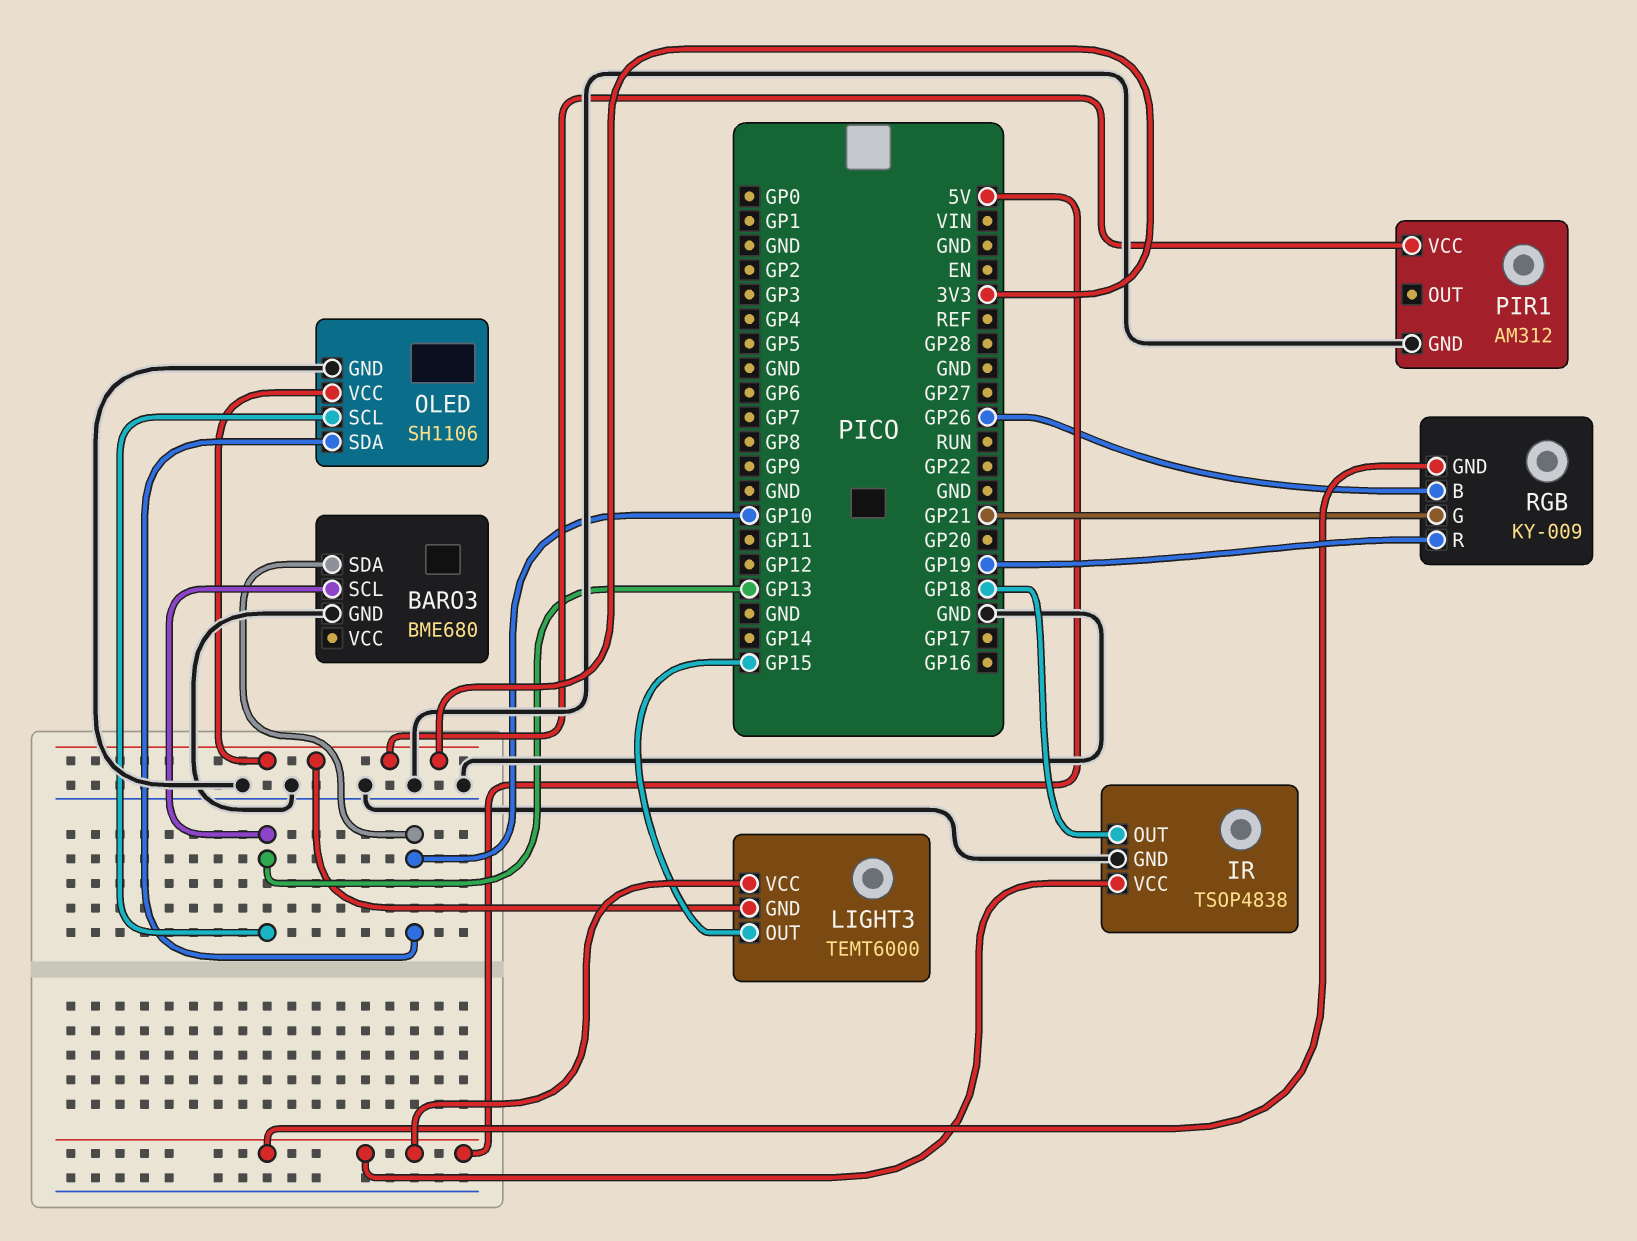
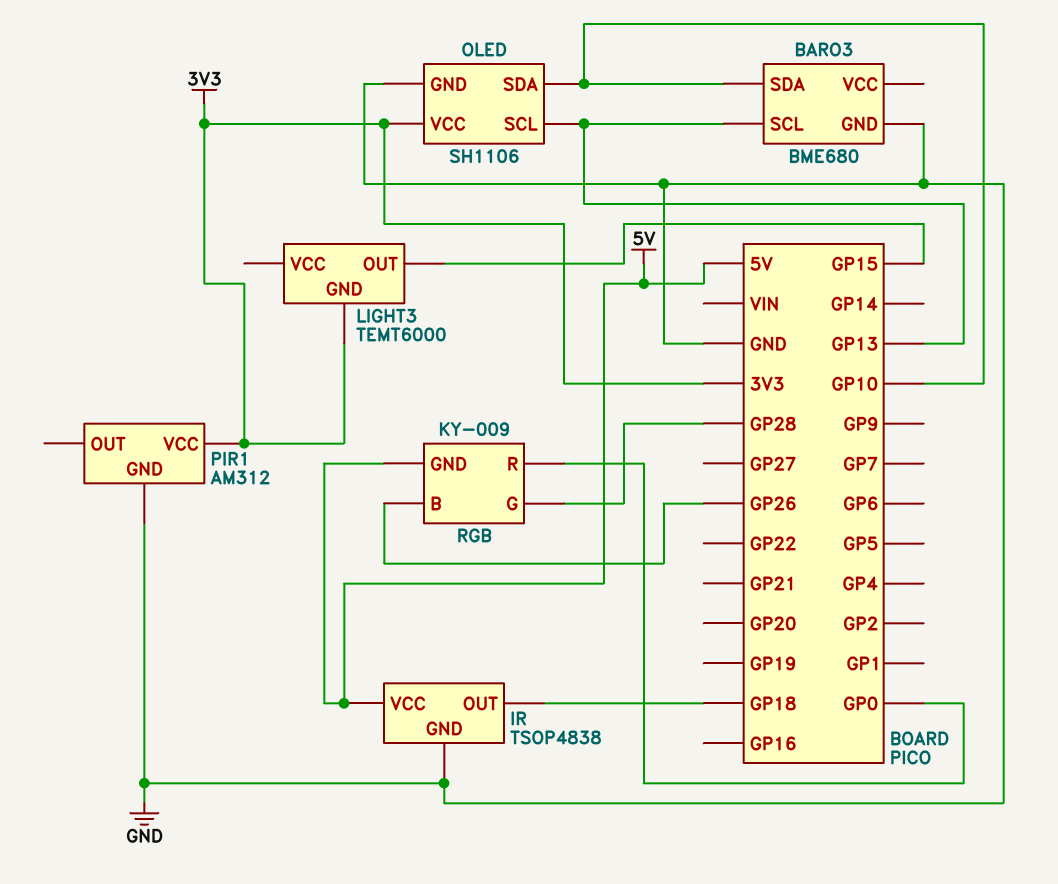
LIGHT3 pin VCC: 5V -> none
RGB pin G: GP21 -> GP28
RGB pin R: GP19 -> GP0

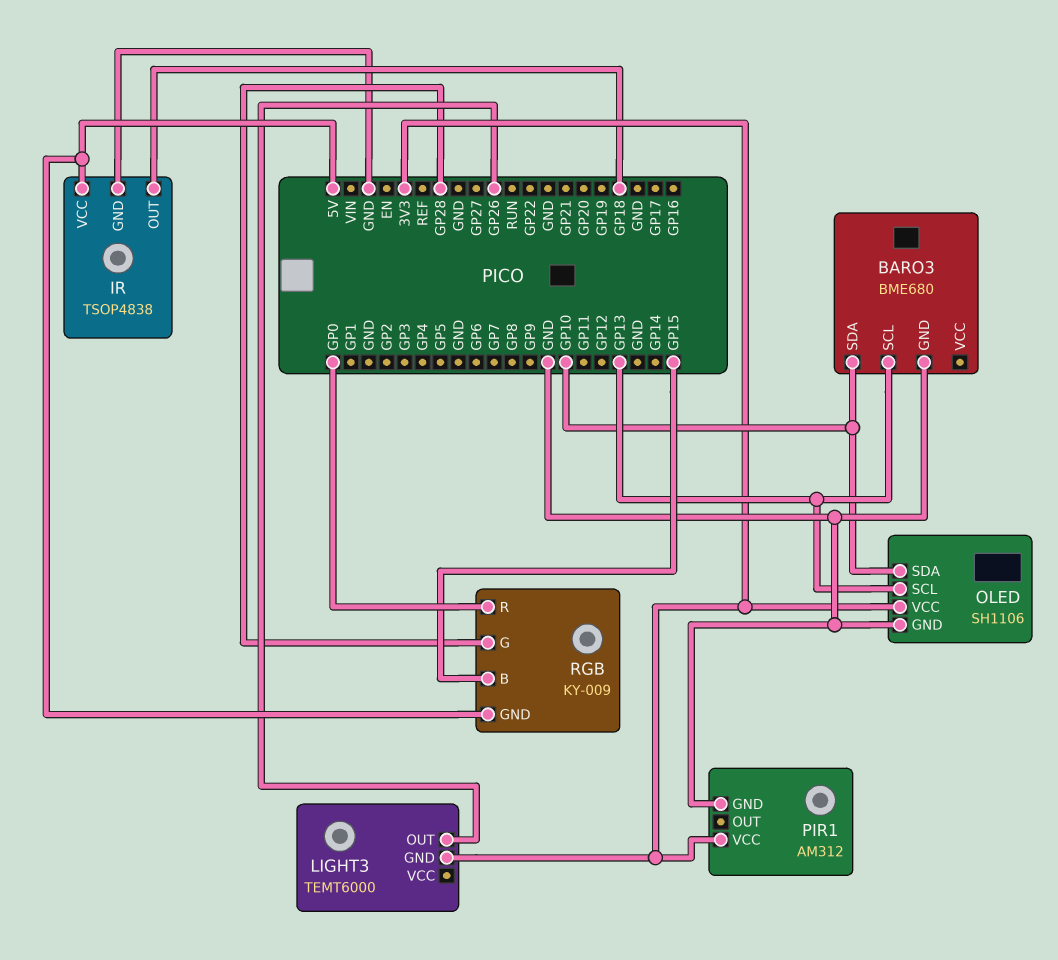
LIGHT3 pin OUT: GP15 -> GP26
RGB pin B: GP26 -> GP15

